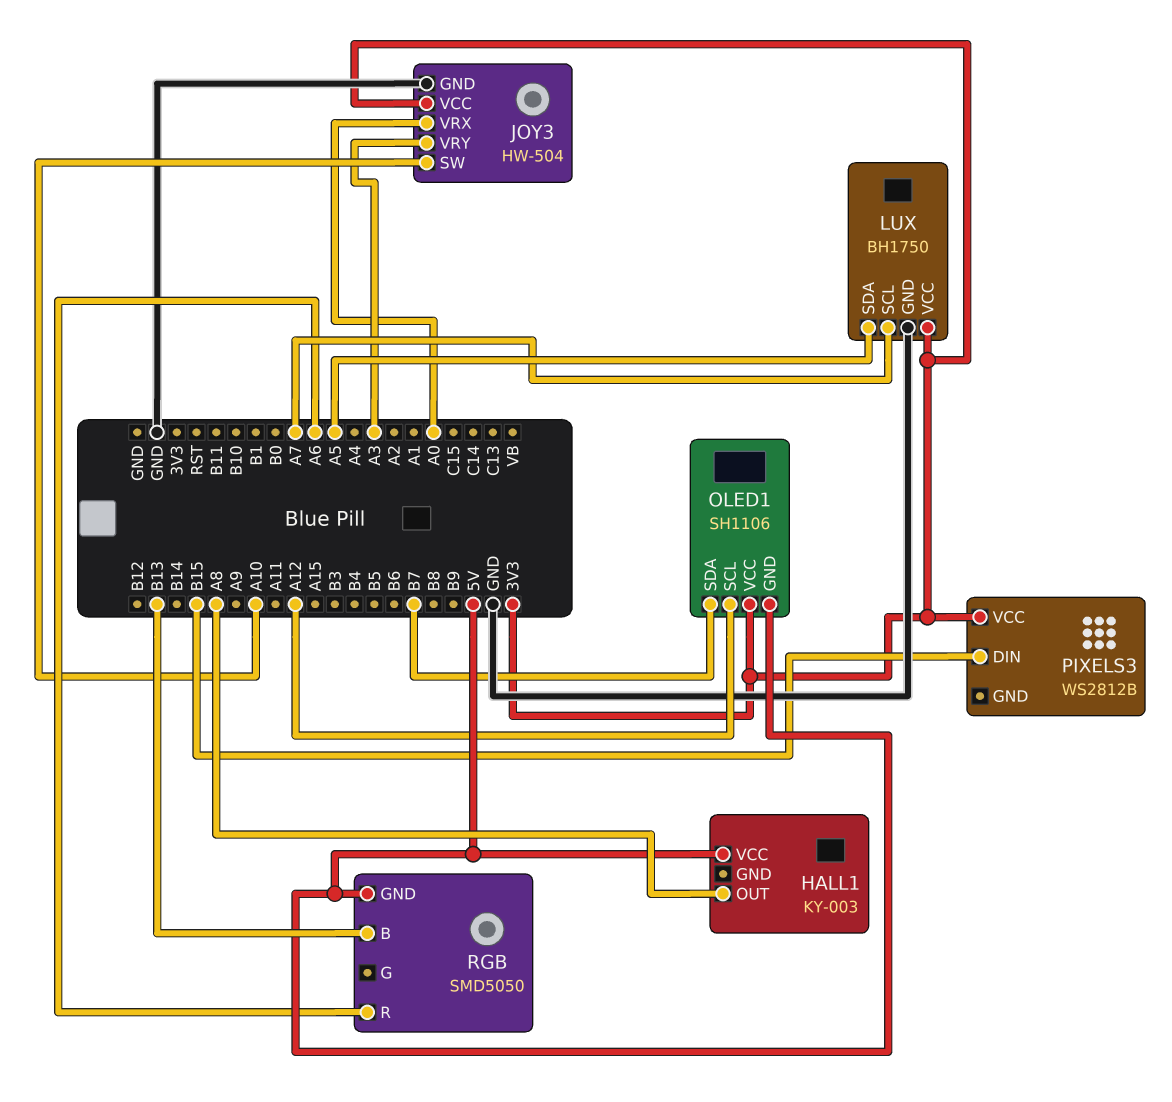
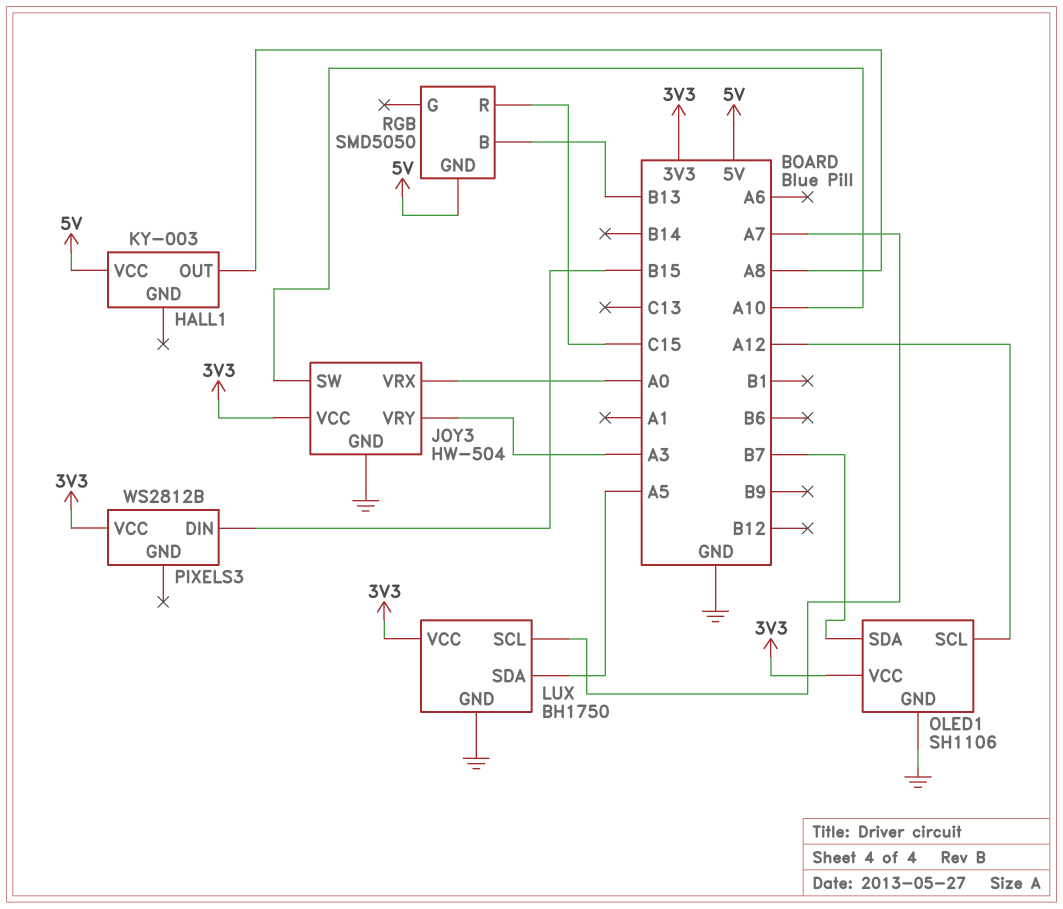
OLED1 pin GND: 5V -> GND
RGB pin R: A6 -> C15

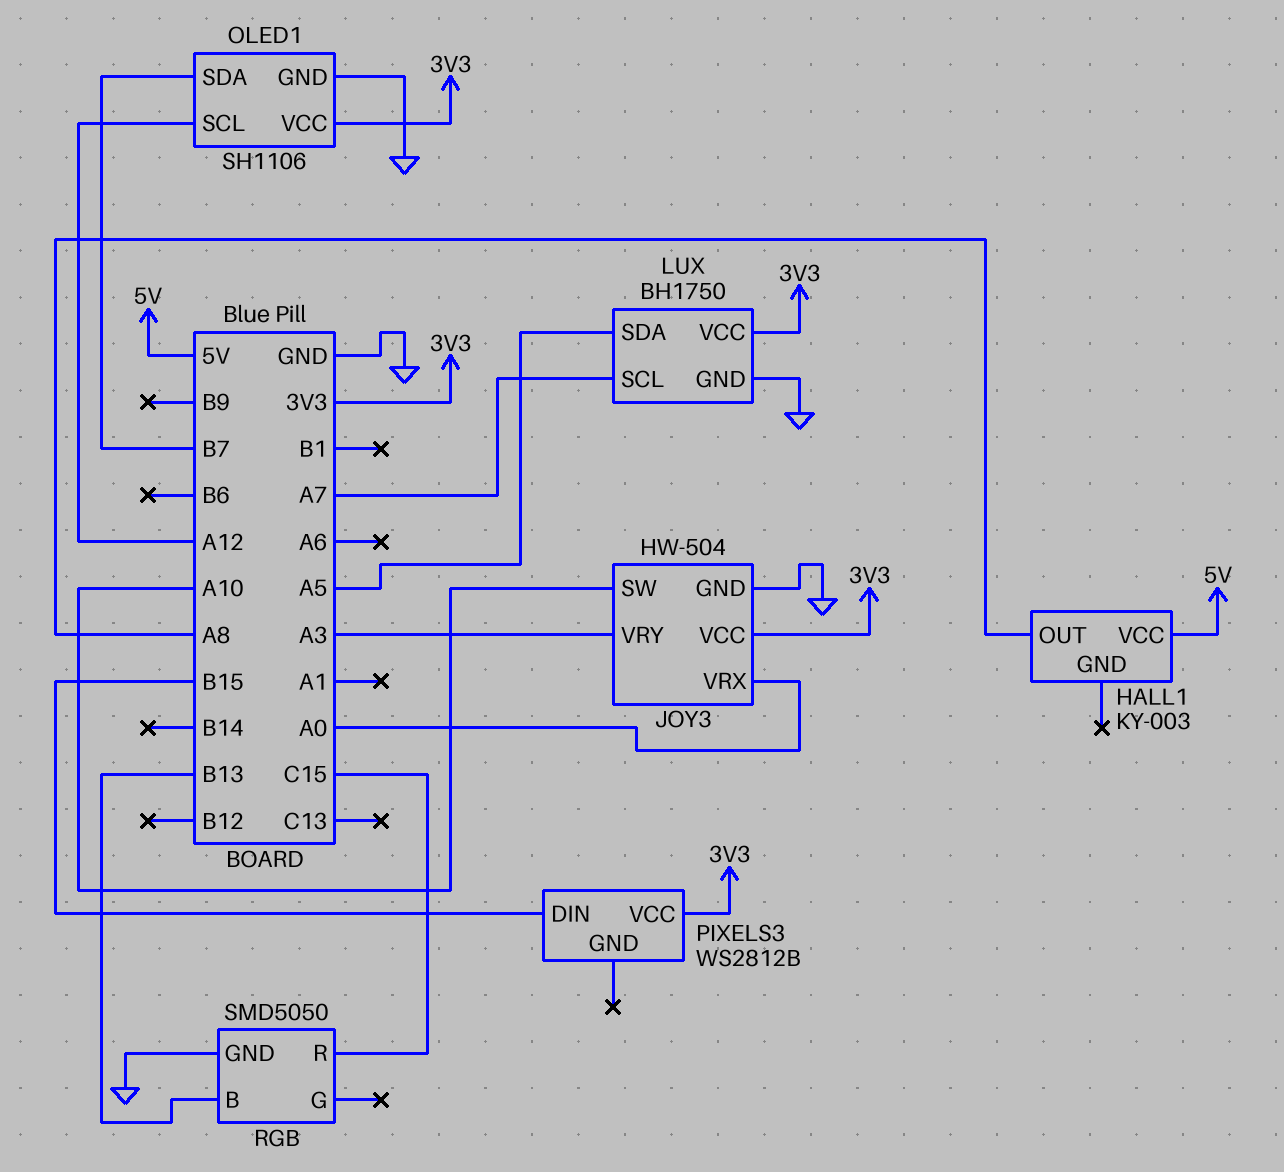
RGB pin GND: 5V -> GND

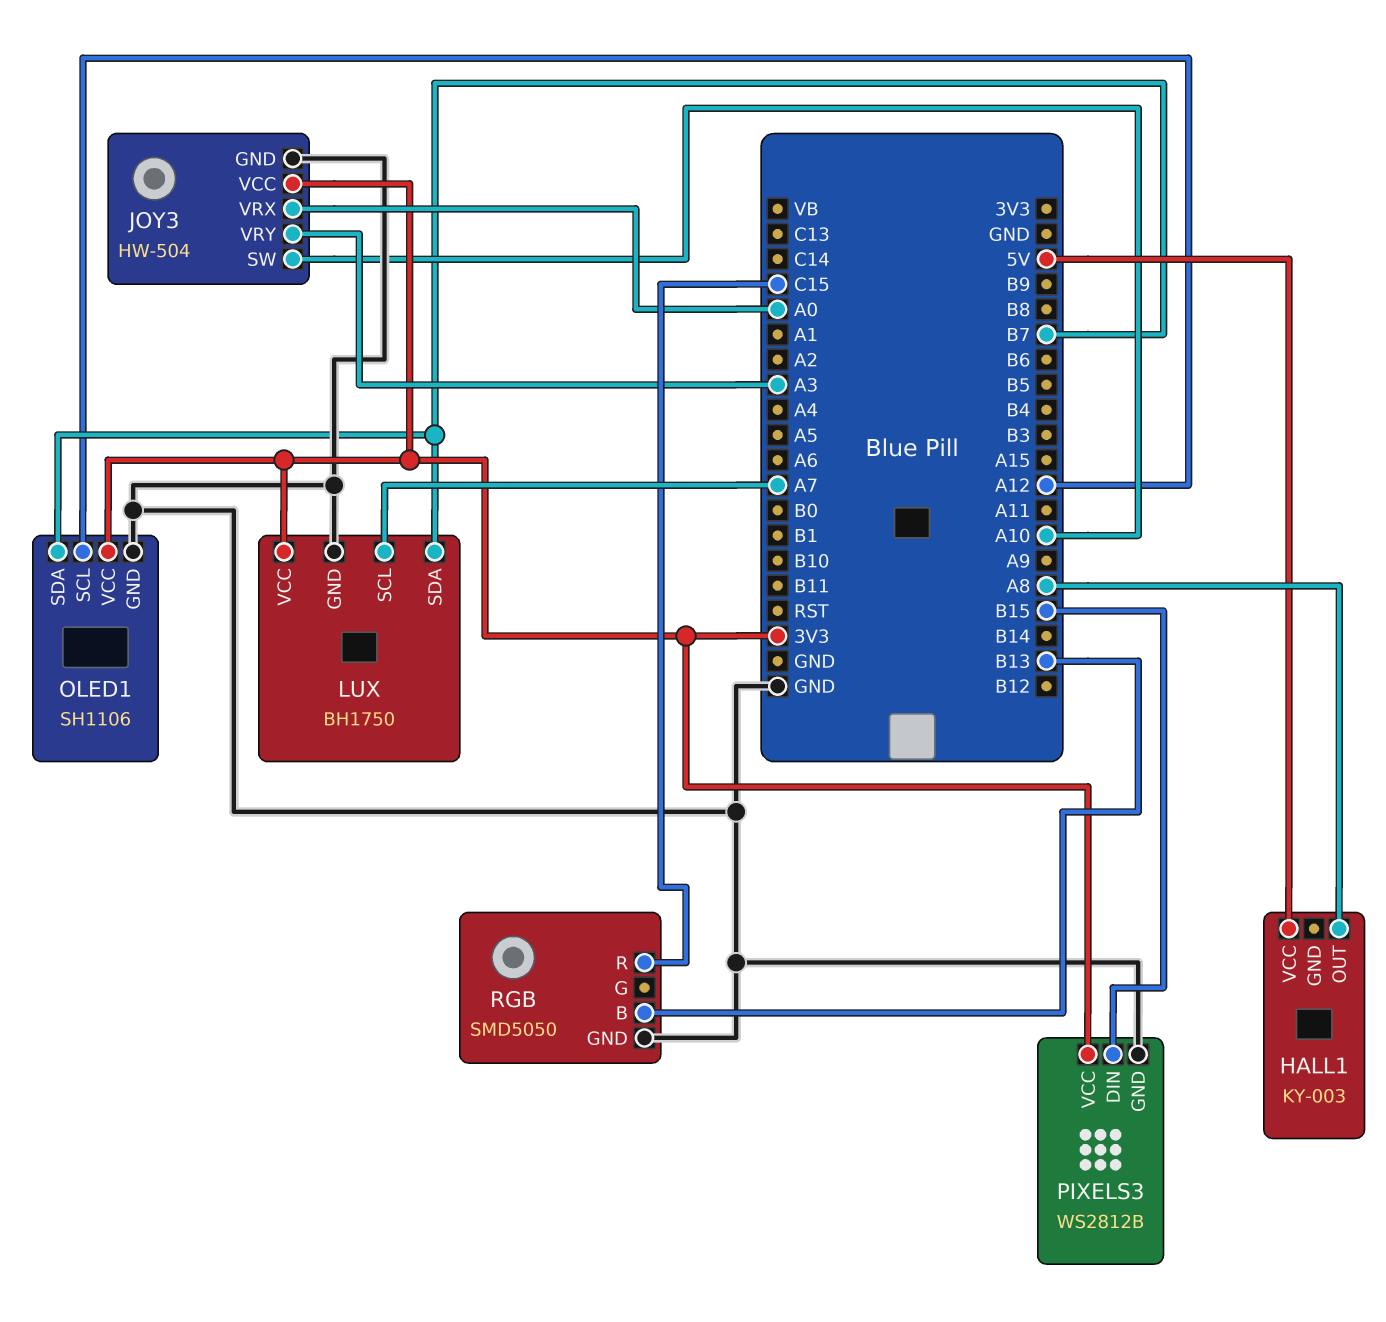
LUX pin SDA: A5 -> B7
PIXELS3 pin GND: none -> GND

